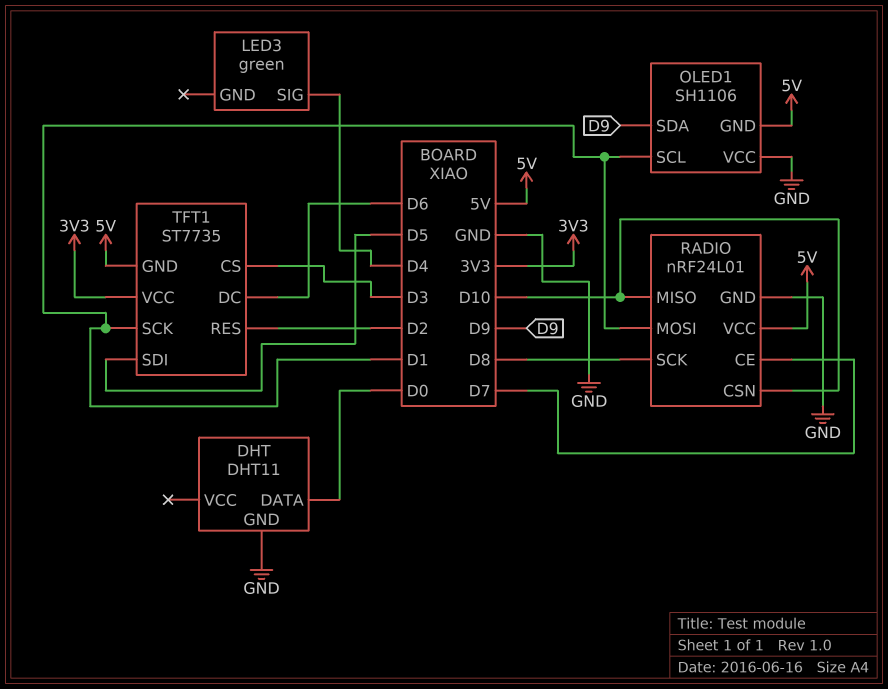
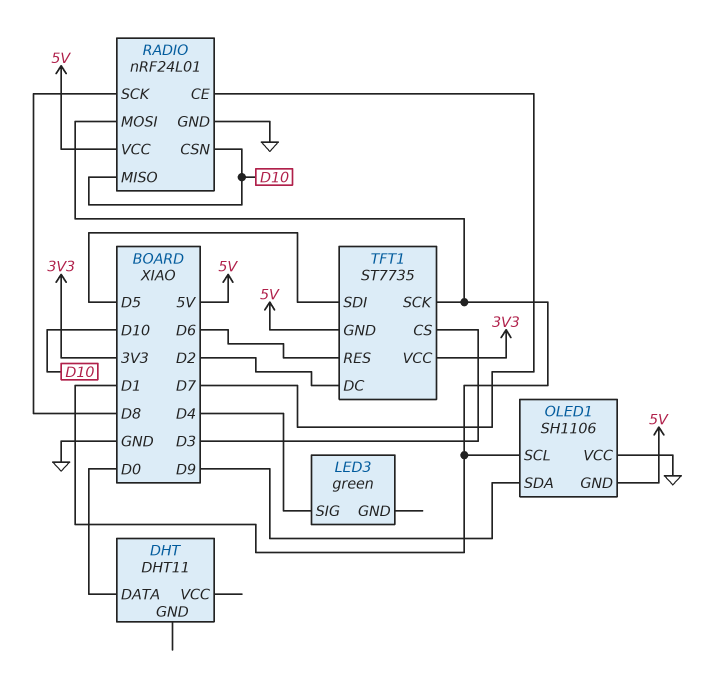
DHT pin GND: GND -> none
TFT1 pin DC: D6 -> D2
TFT1 pin RES: D2 -> D6

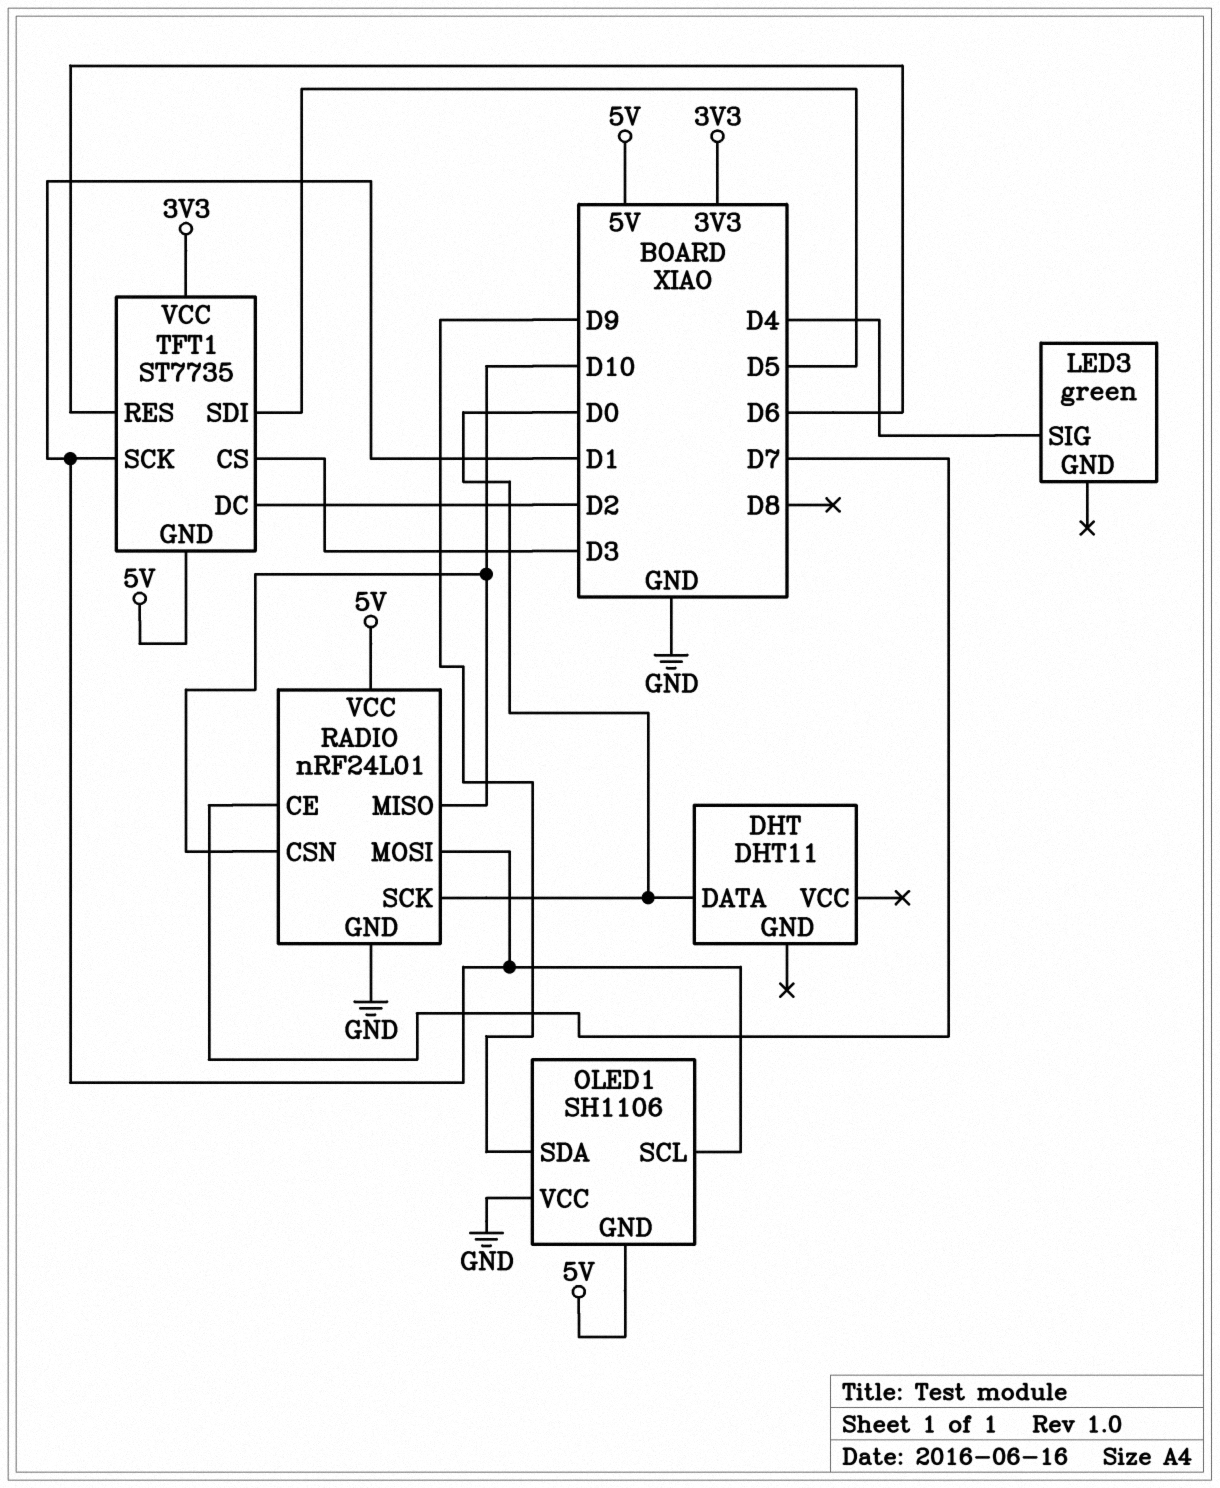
RADIO pin SCK: D8 -> D0

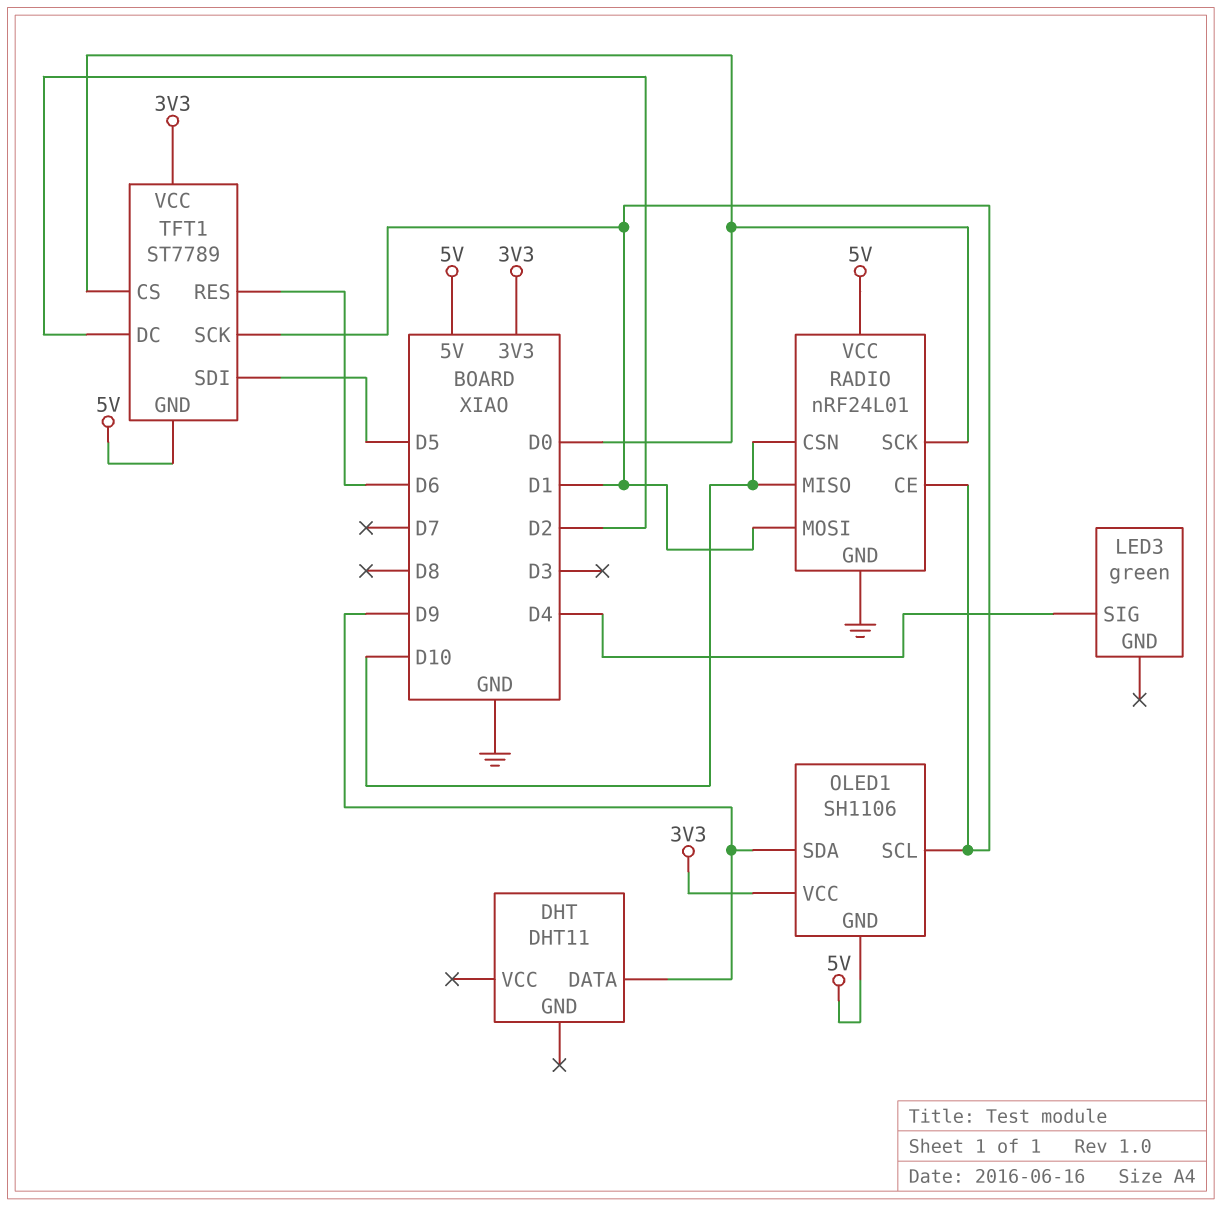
DHT pin DATA: D0 -> D9
OLED1 pin VCC: GND -> 3V3
RADIO pin CE: D7 -> D1
TFT1: ST7735 -> ST7789
TFT1 pin CS: D3 -> D0

